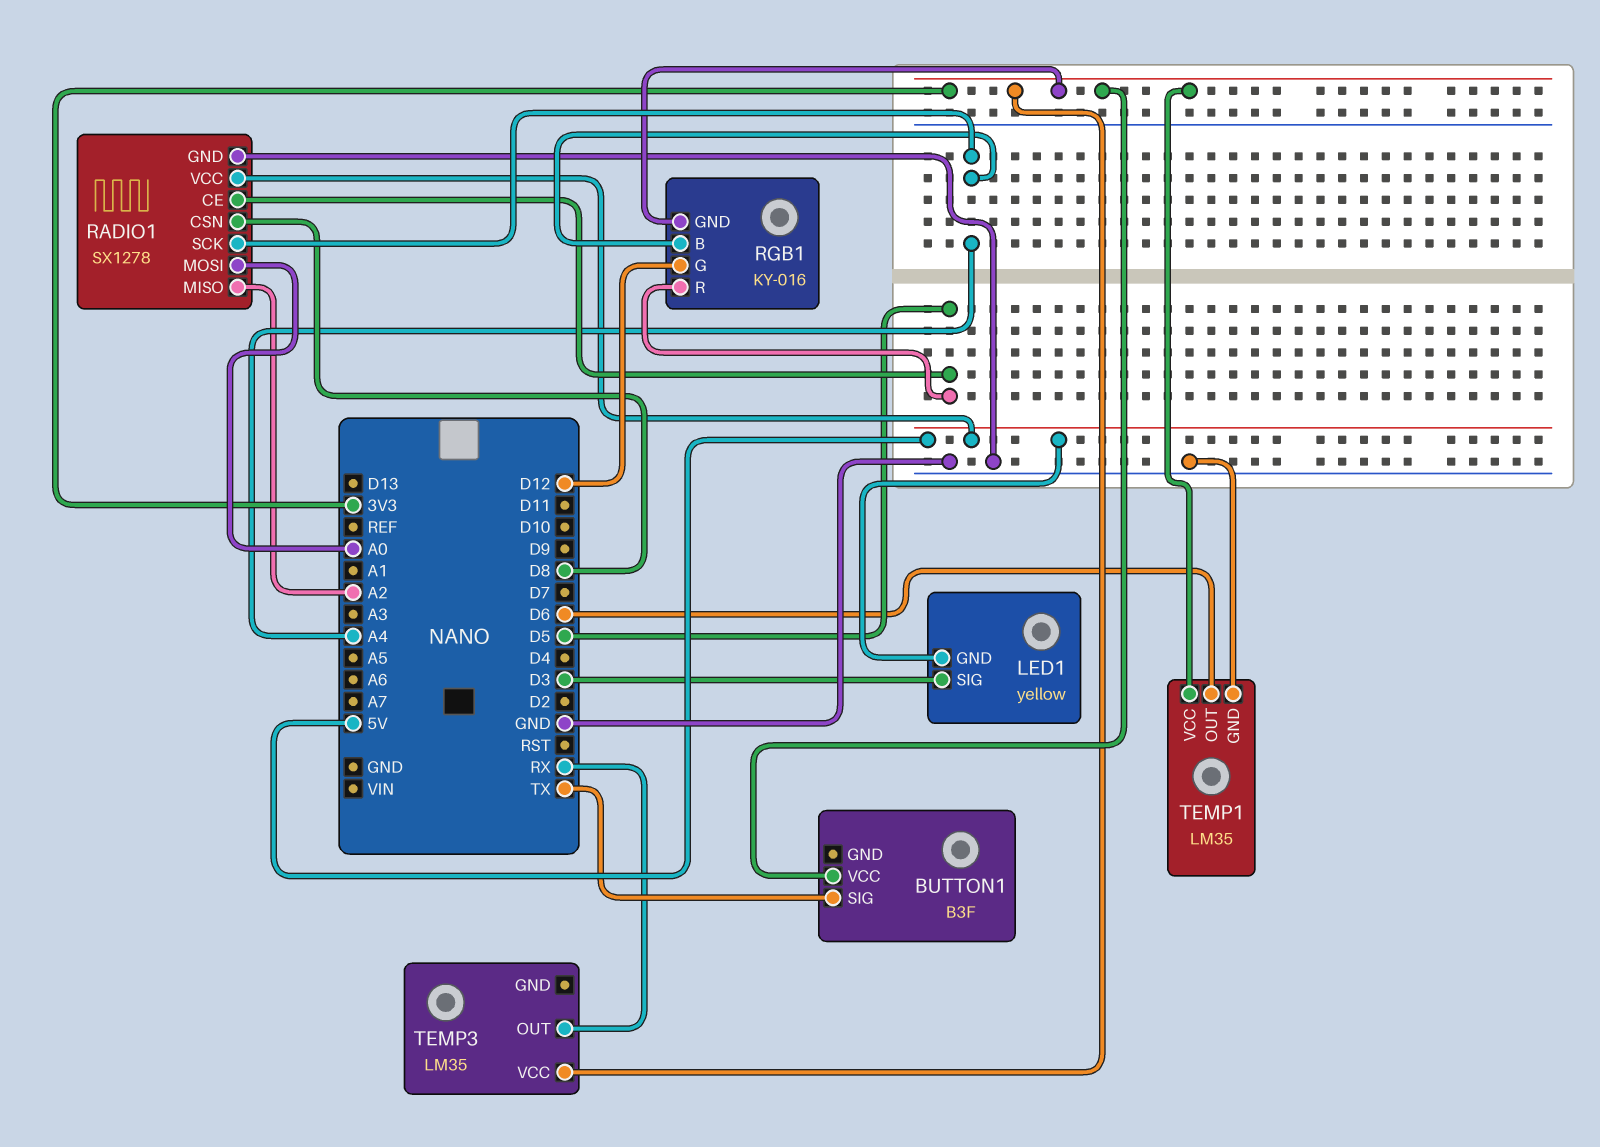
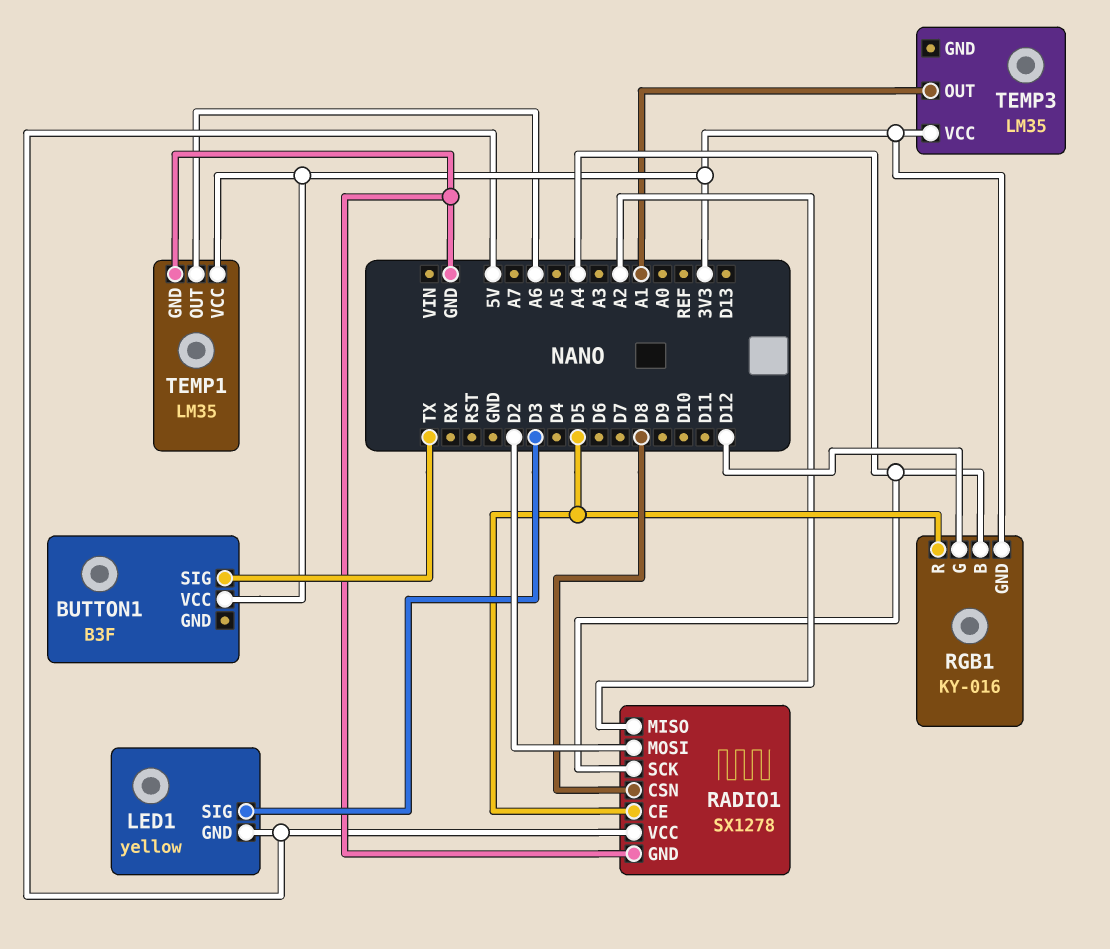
RADIO1 pin MOSI: A0 -> D2
TEMP1 pin OUT: D6 -> A6
TEMP3 pin OUT: RX -> A1

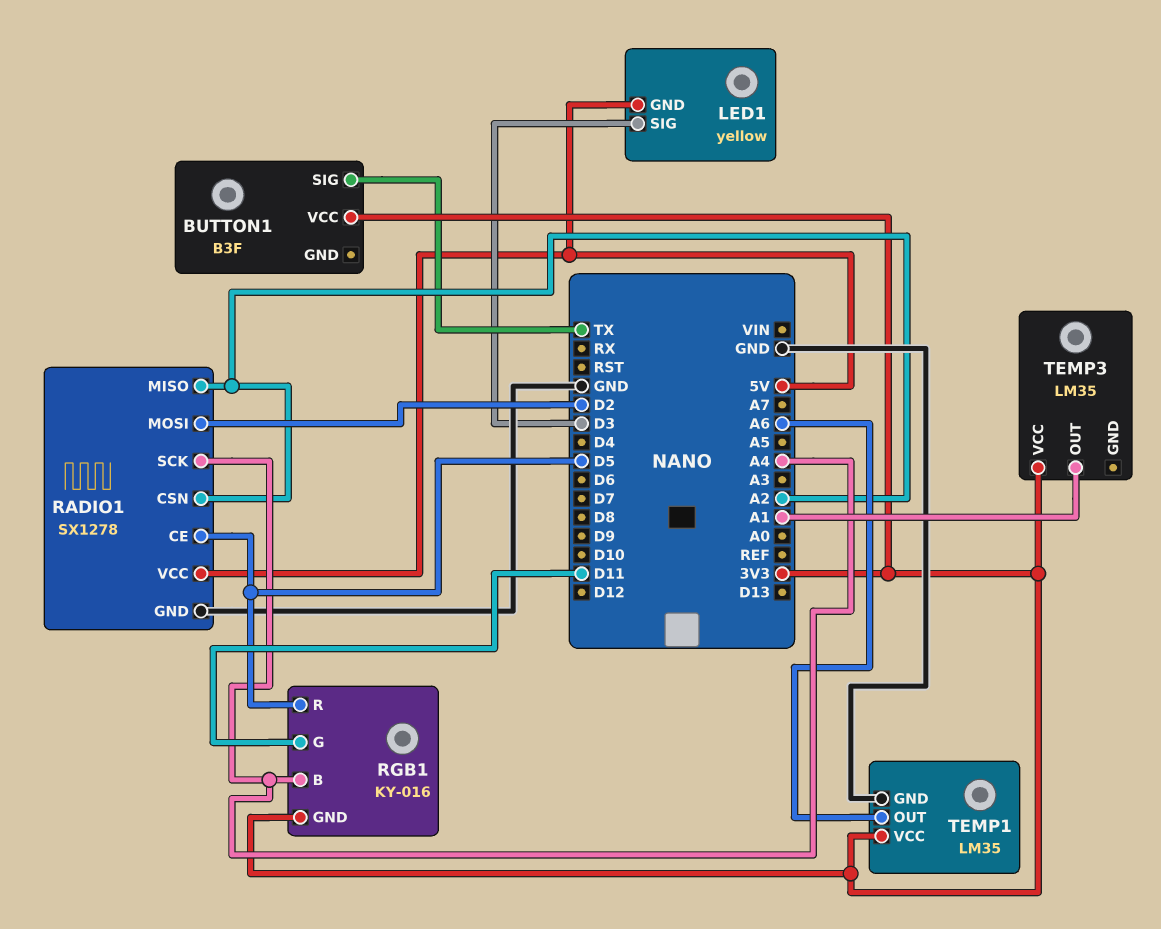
RADIO1 pin CSN: D8 -> A2
RGB1 pin G: D12 -> D11

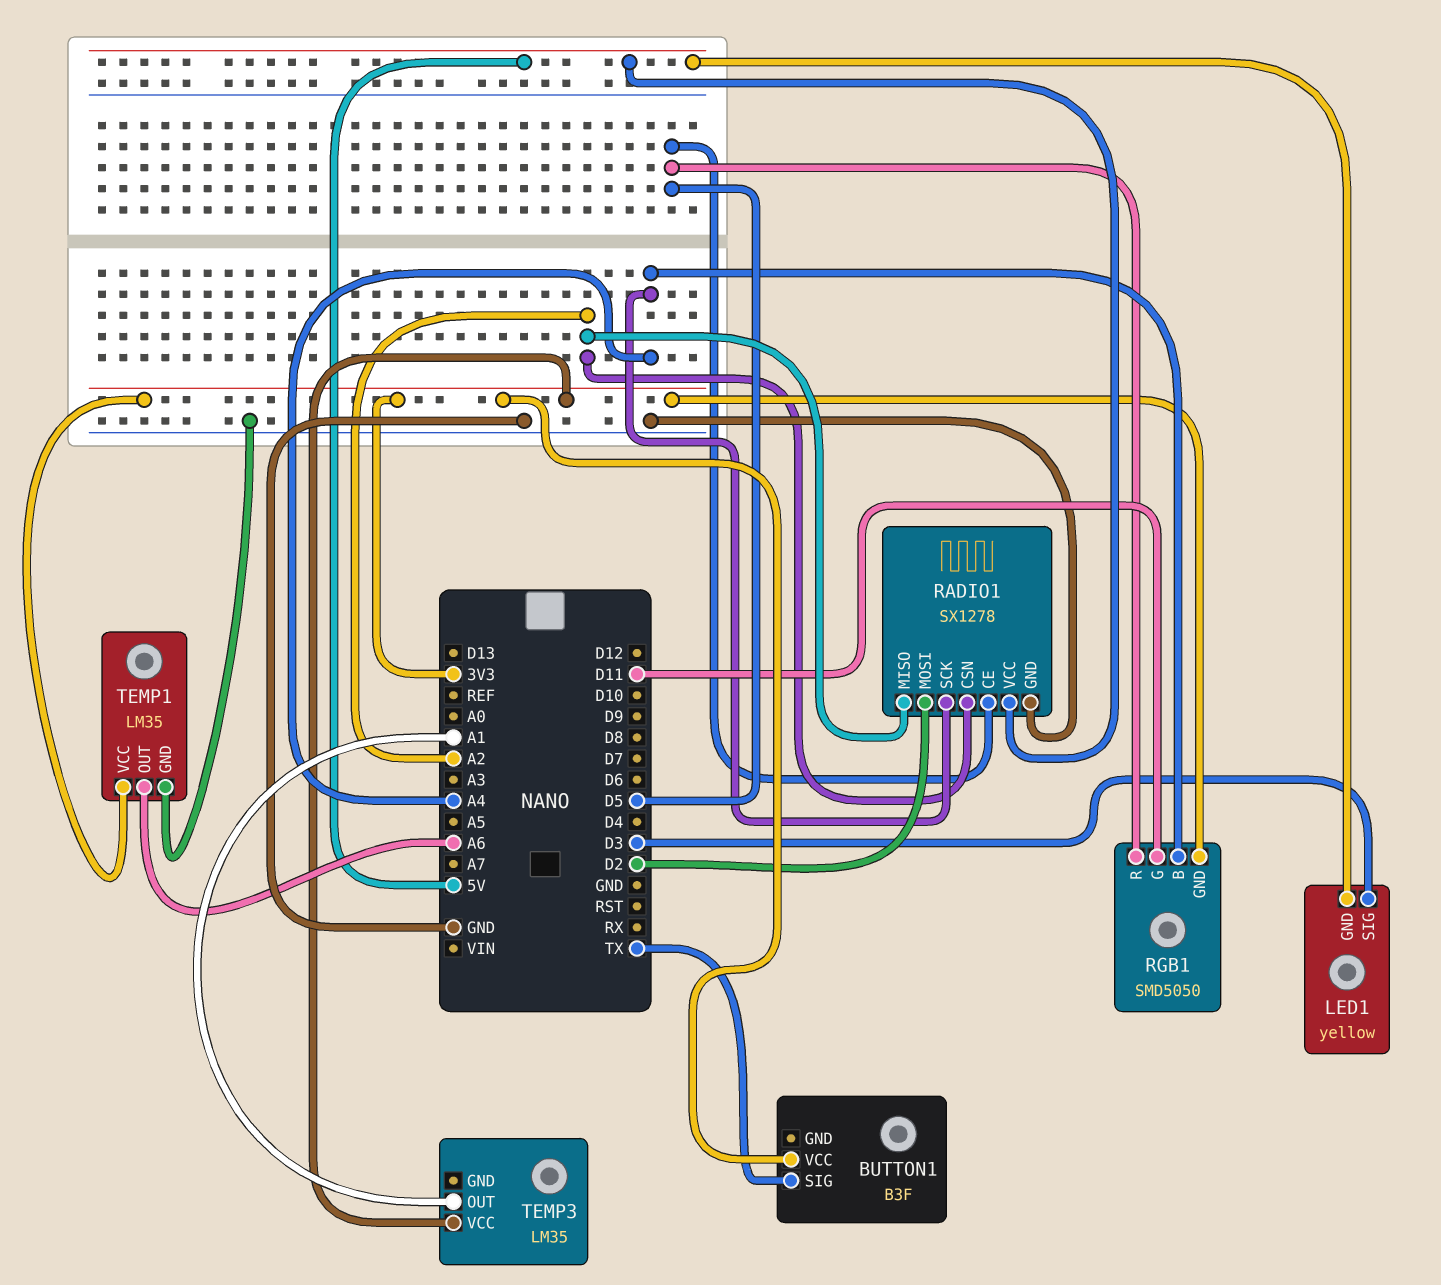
RGB1: KY-016 -> SMD5050

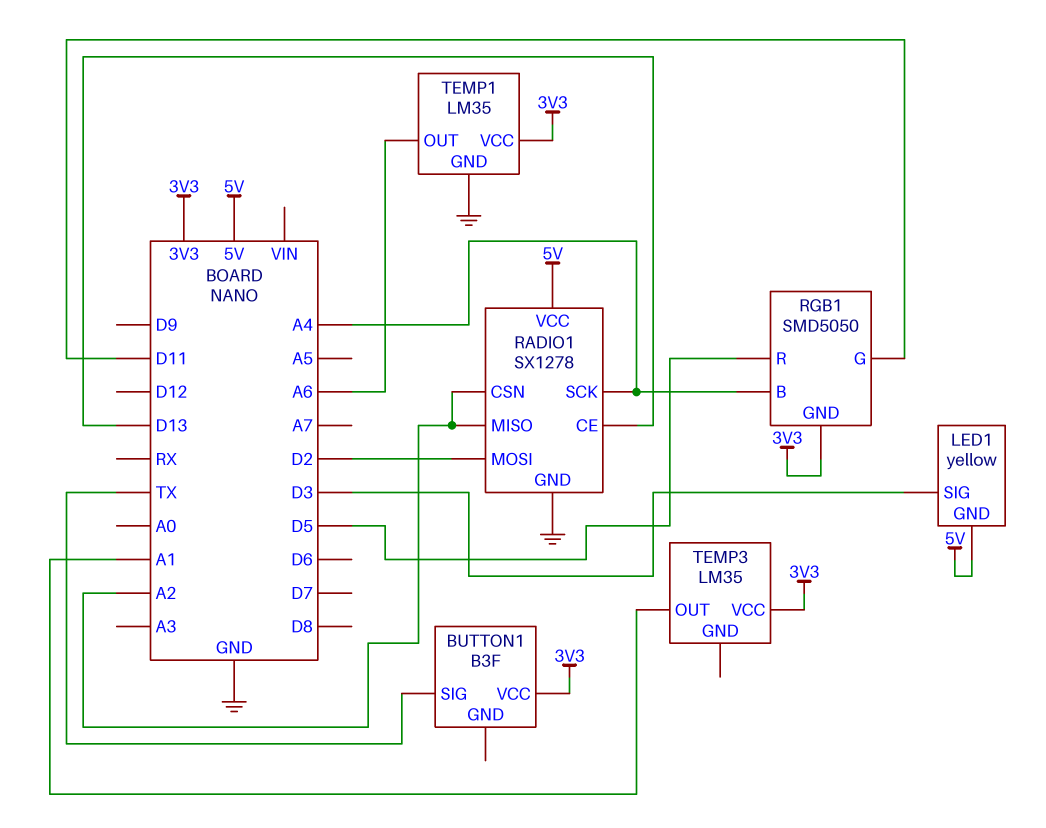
RADIO1 pin CE: D5 -> D13

